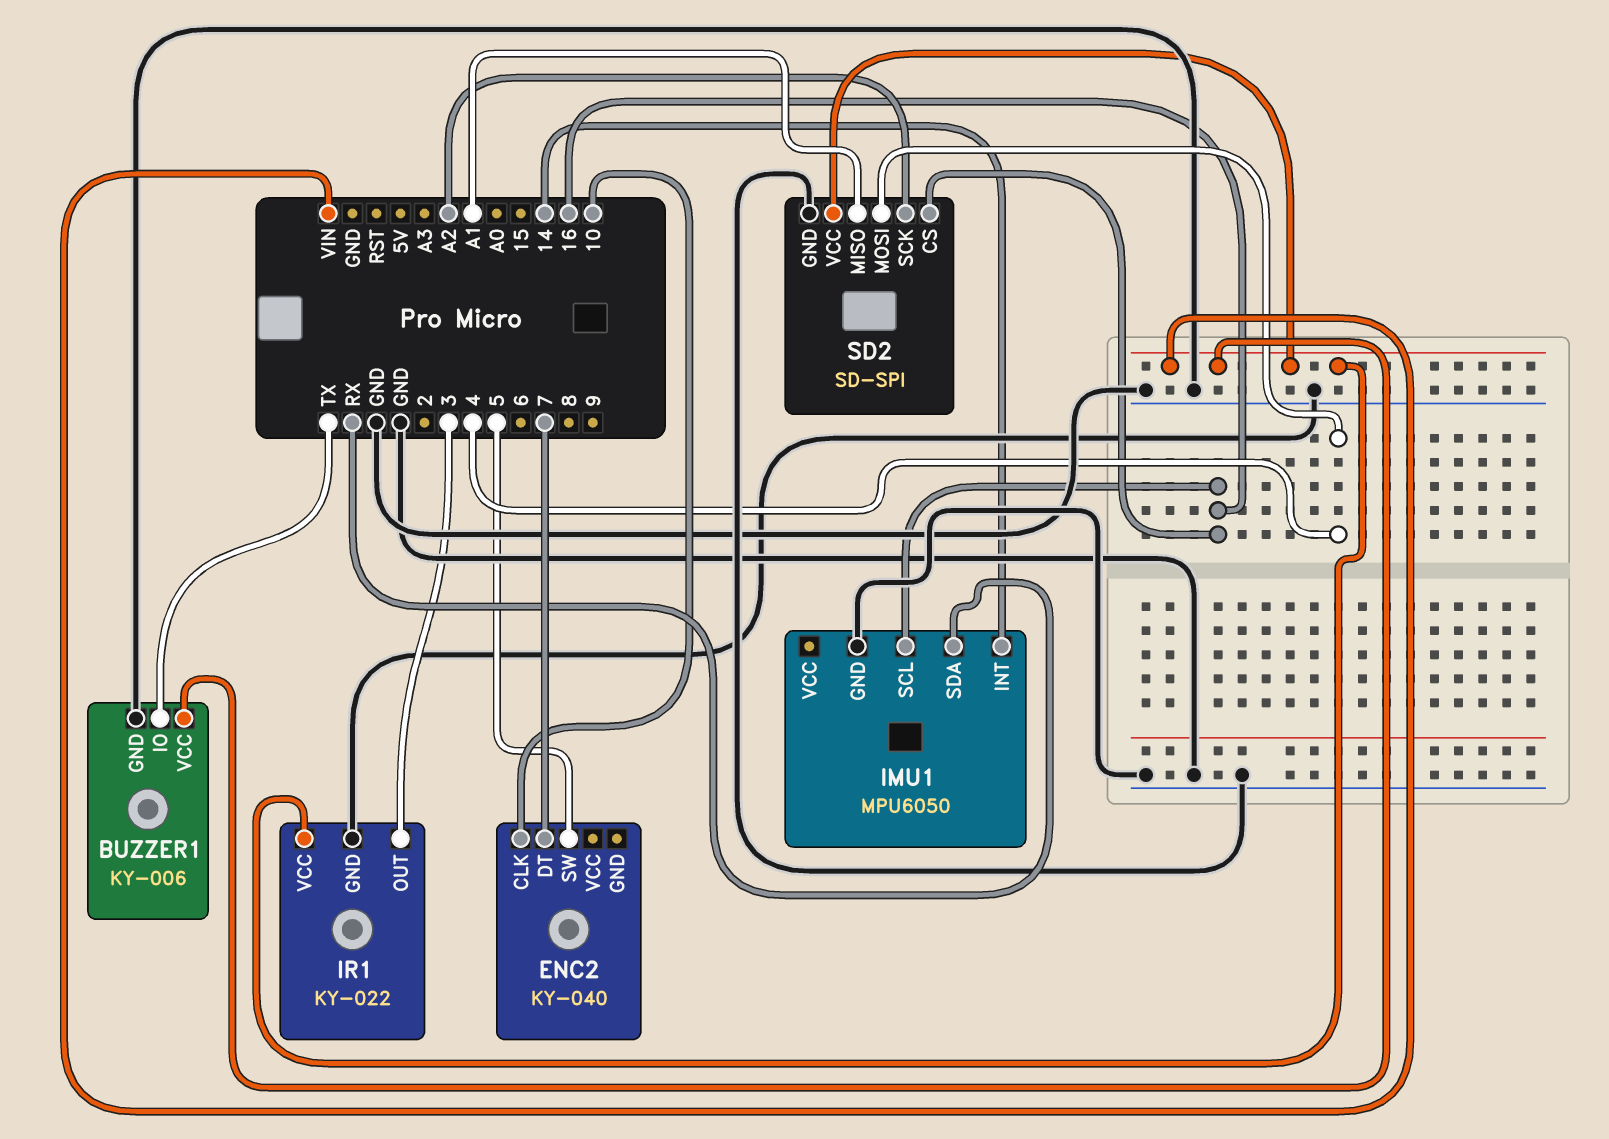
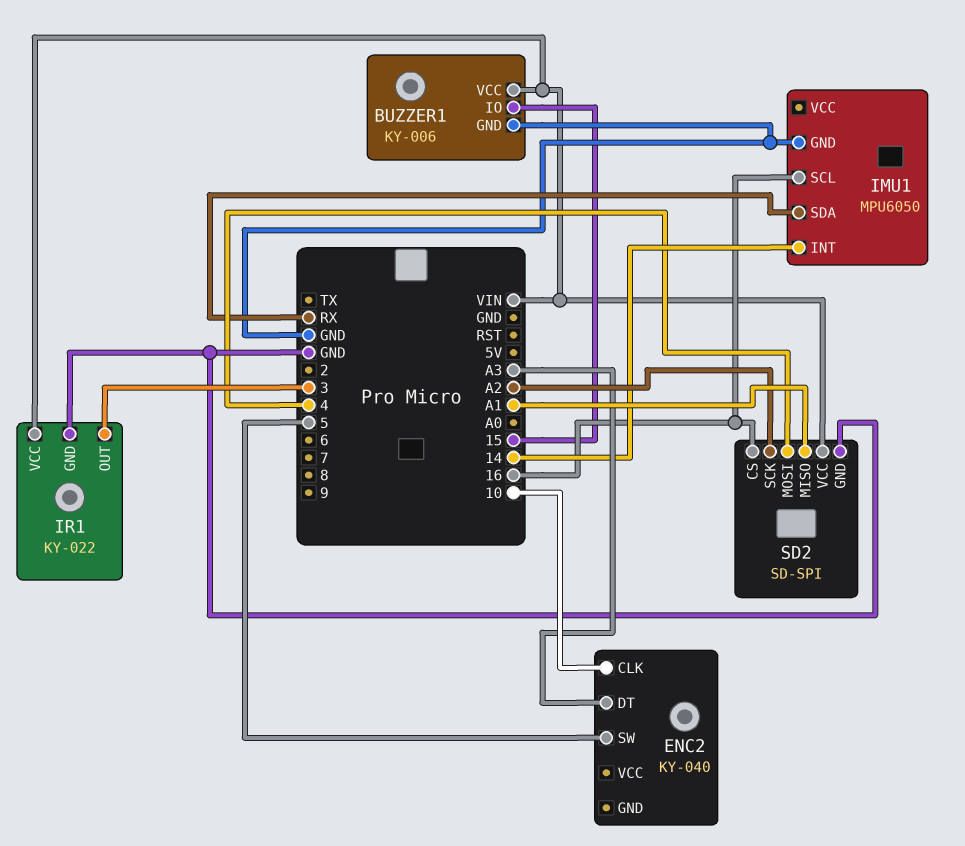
BUZZER1 pin IO: TX -> 15
ENC2 pin DT: 7 -> A3

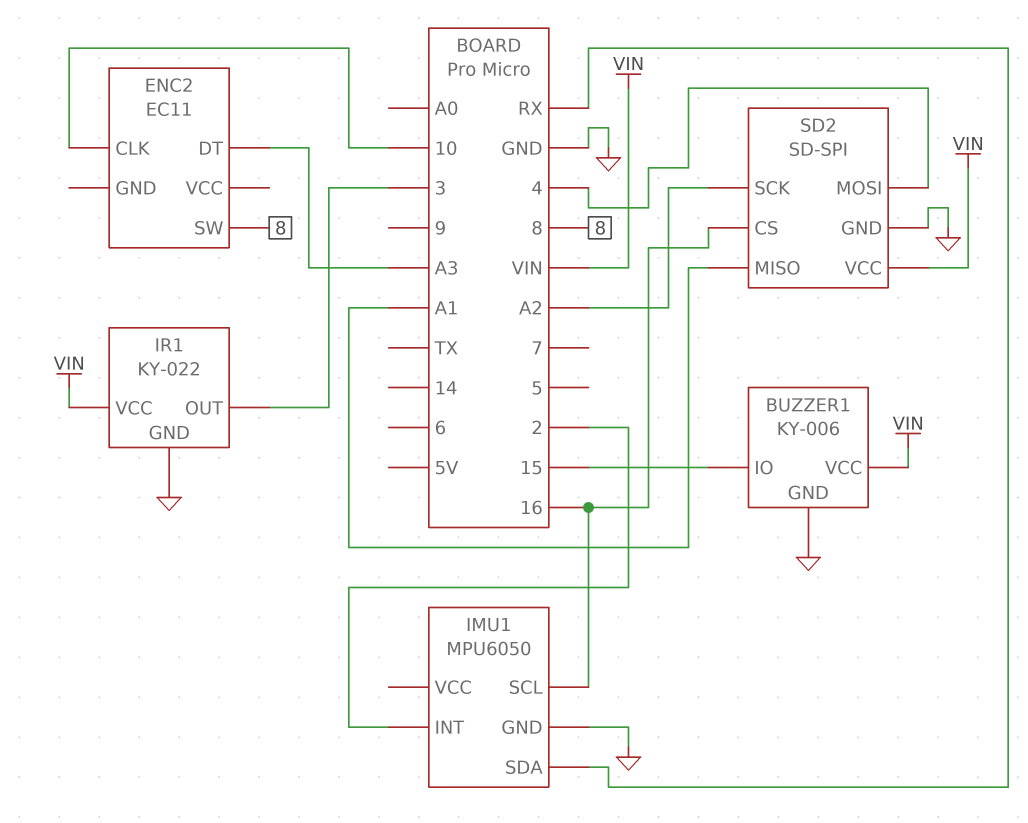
ENC2: KY-040 -> EC11
ENC2 pin SW: 5 -> 8
IMU1 pin INT: 14 -> 2

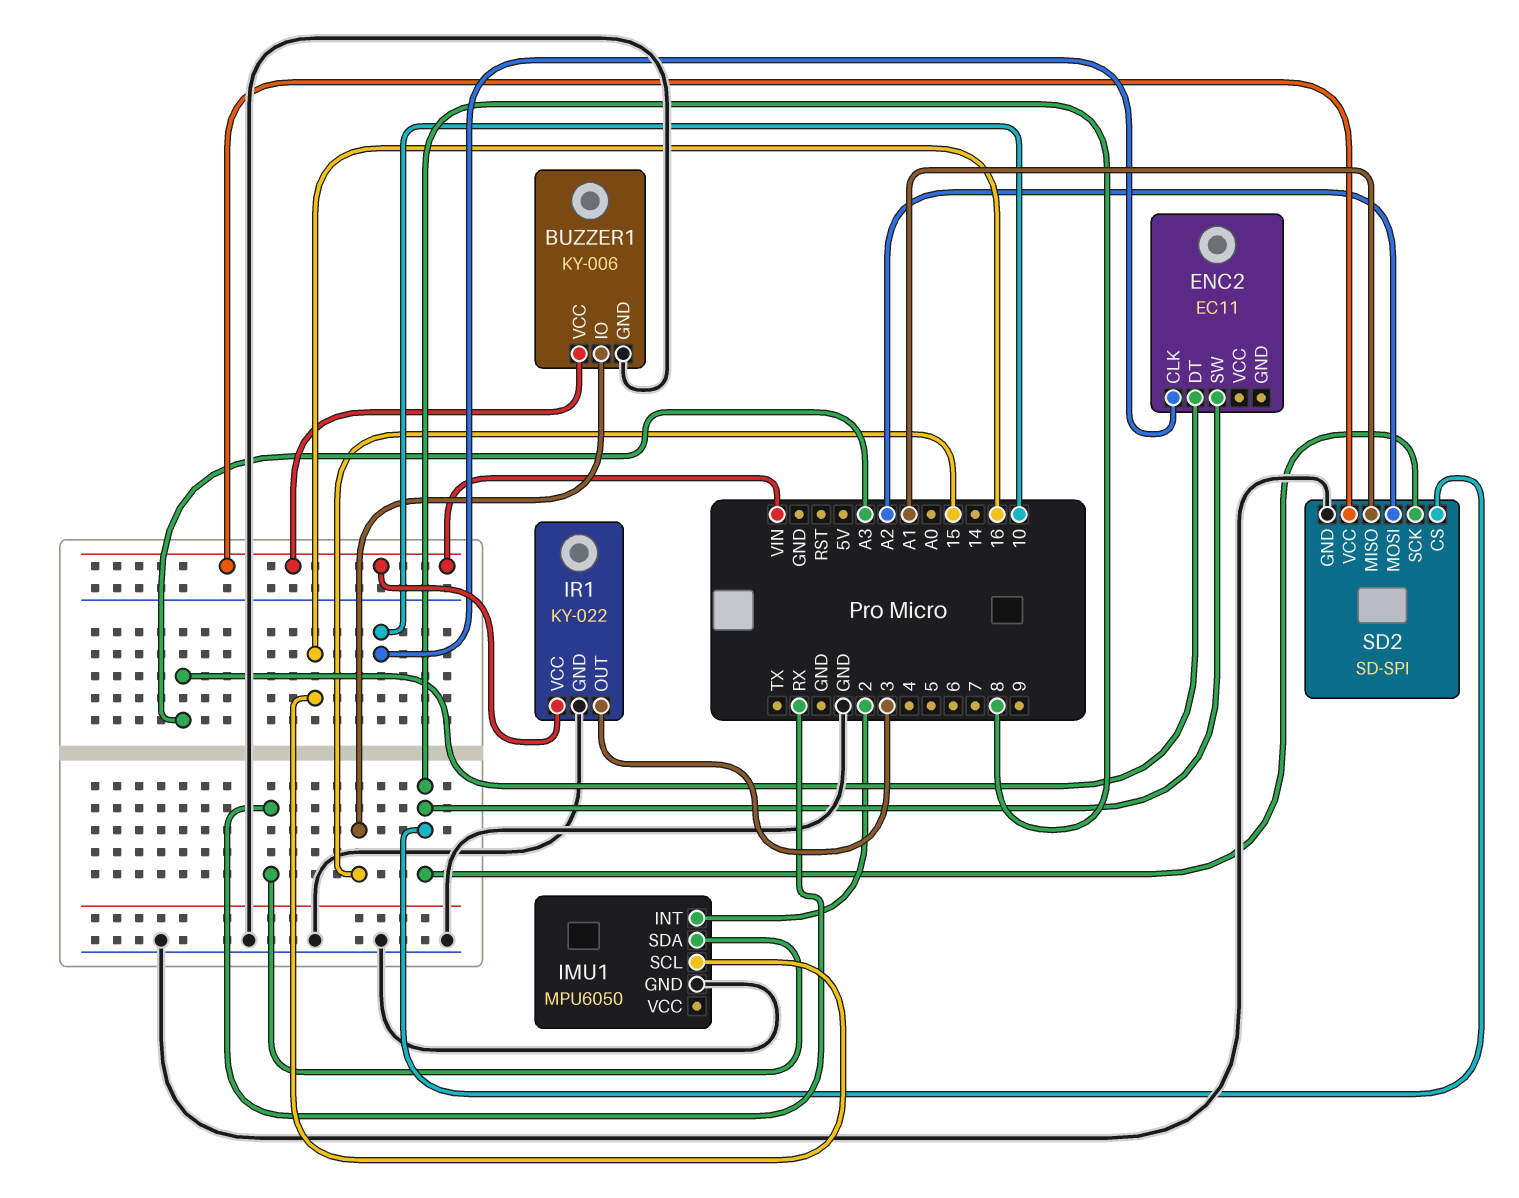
SD2 pin CS: 16 -> 8
SD2 pin MOSI: 4 -> A2
SD2 pin SCK: A2 -> 8

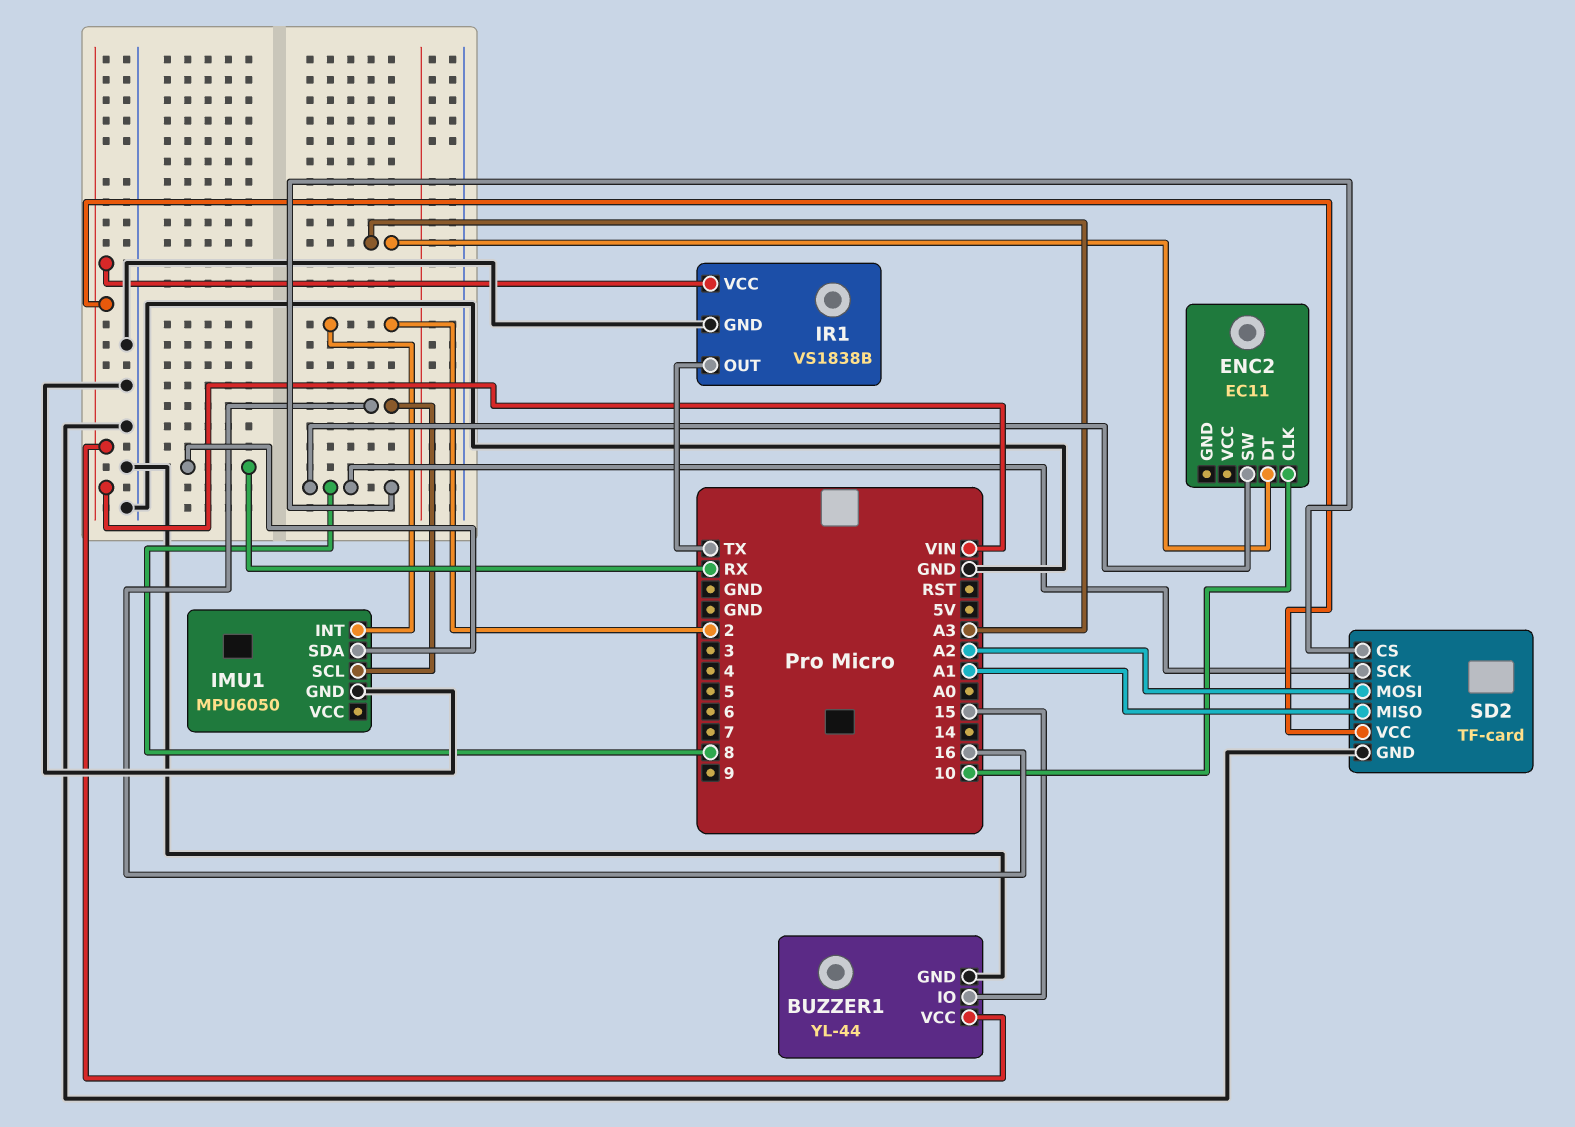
BUZZER1: KY-006 -> YL-44
IR1: KY-022 -> VS1838B
IR1 pin OUT: 3 -> TX
SD2: SD-SPI -> TF-card

